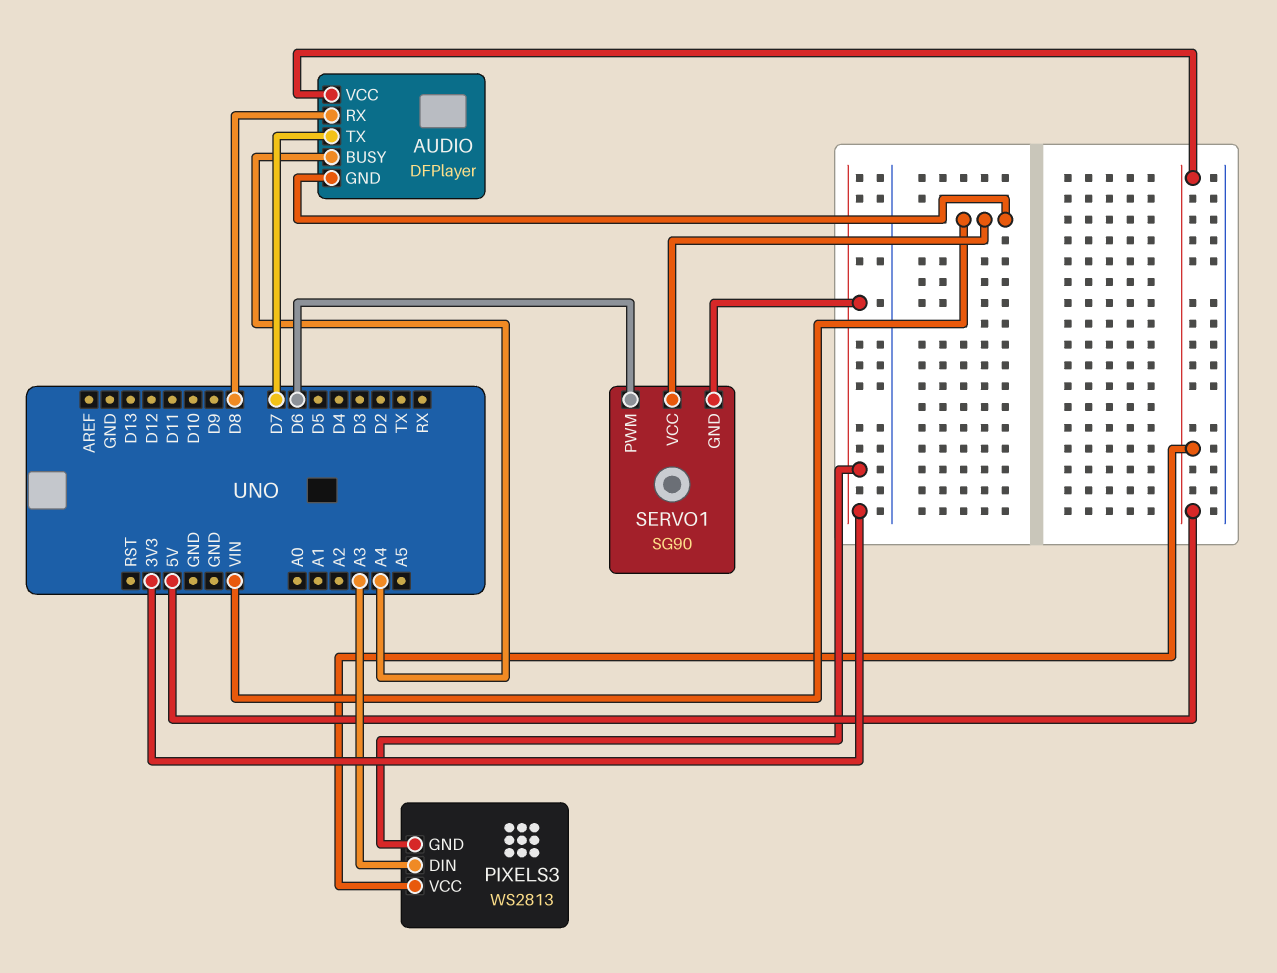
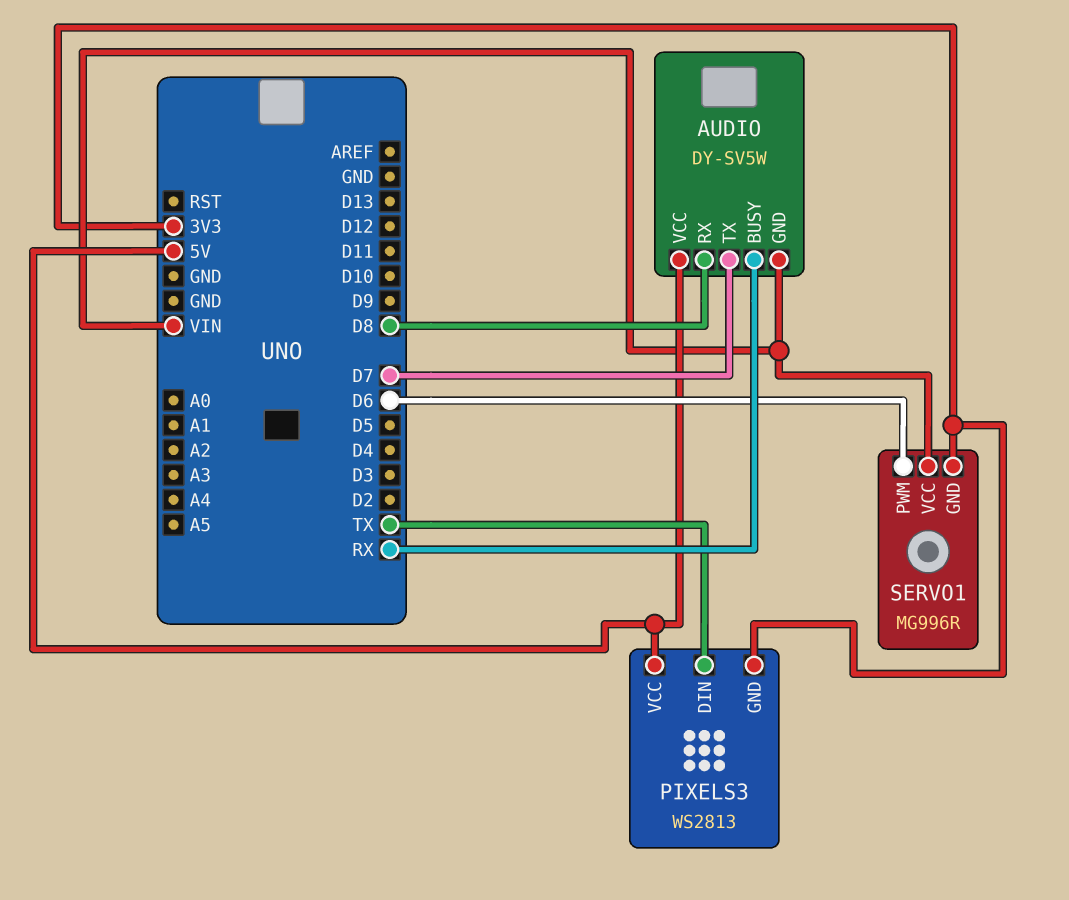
AUDIO: DFPlayer -> DY-SV5W
AUDIO pin BUSY: A4 -> RX
PIXELS3 pin DIN: A3 -> TX
SERVO1: SG90 -> MG996R

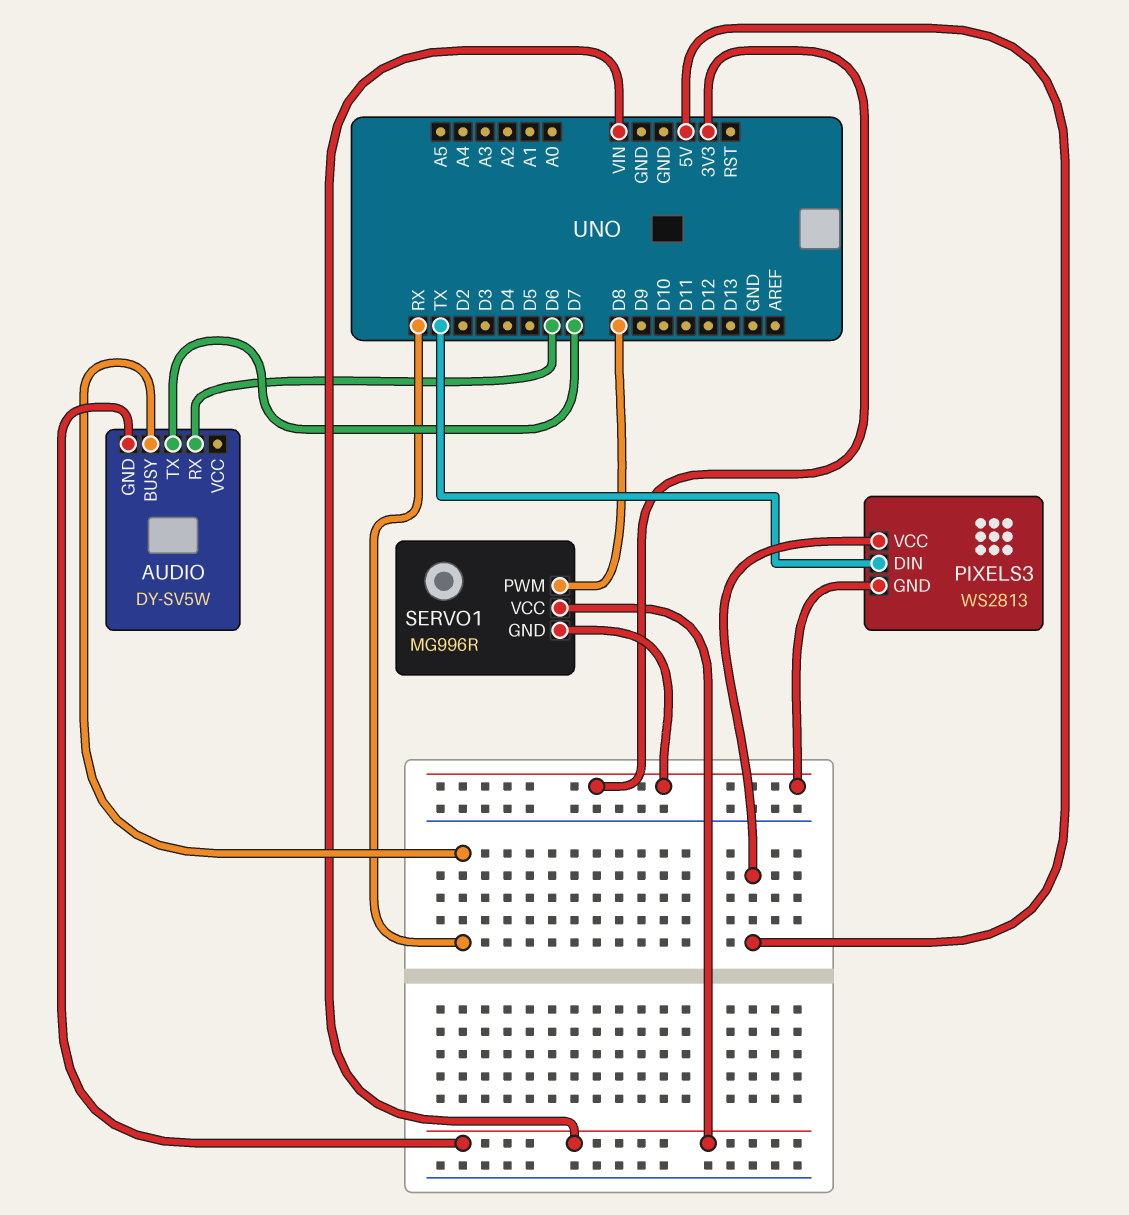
AUDIO pin RX: D8 -> D6
AUDIO pin VCC: 5V -> none
SERVO1 pin PWM: D6 -> D8

